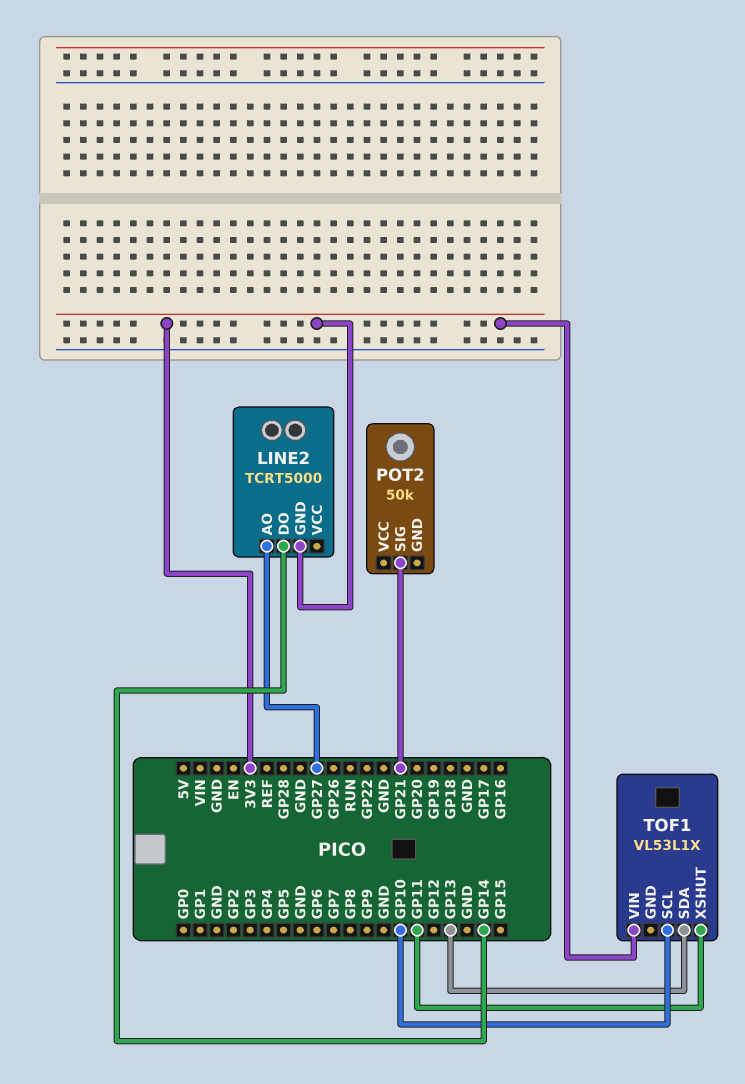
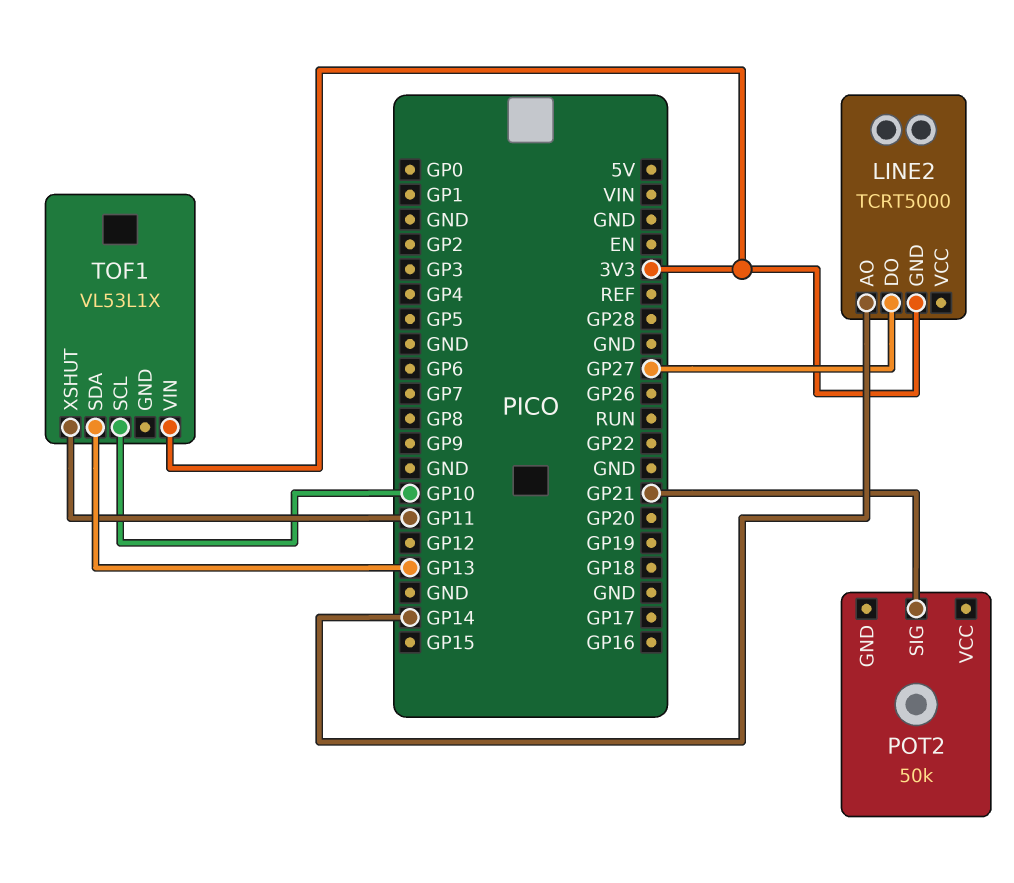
LINE2 pin AO: GP27 -> GP14
LINE2 pin DO: GP14 -> GP27

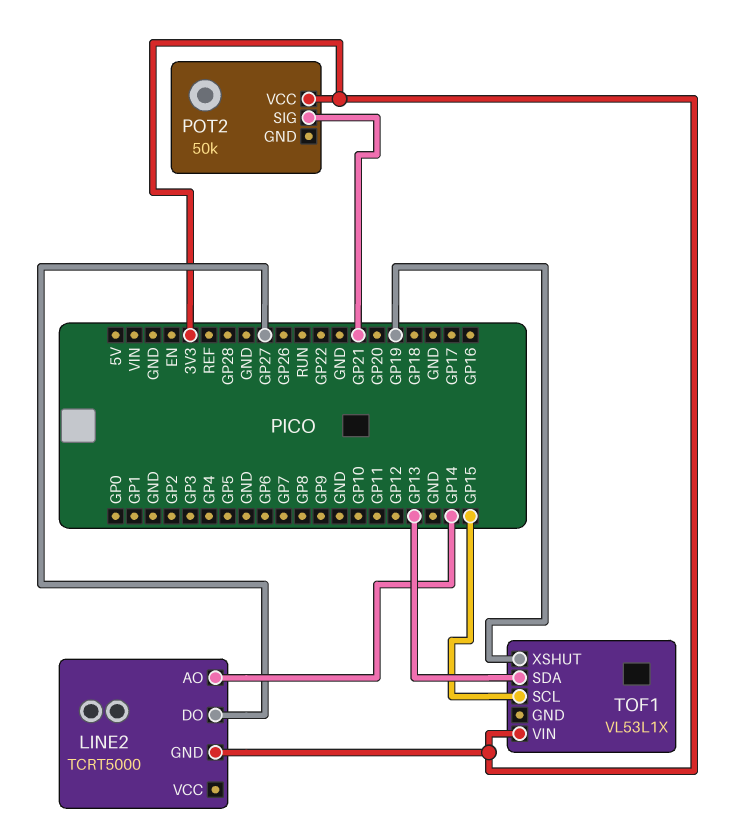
POT2 pin VCC: none -> 3V3
TOF1 pin SCL: GP10 -> GP15
TOF1 pin XSHUT: GP11 -> GP19

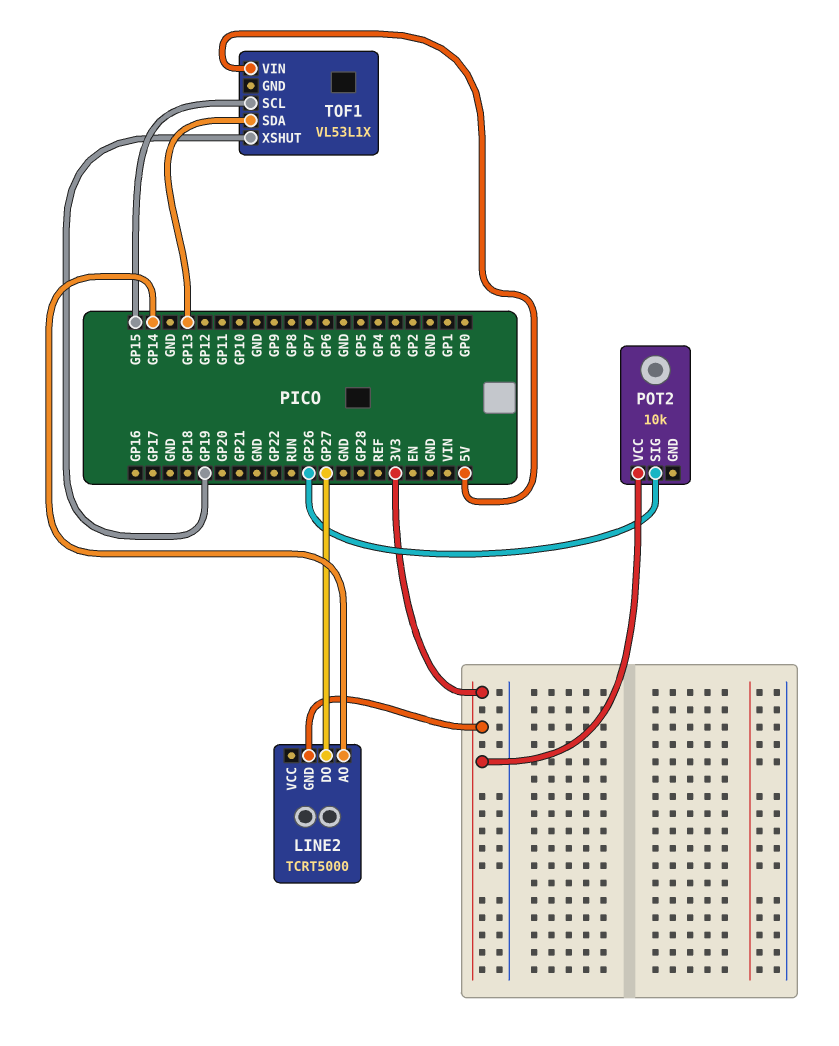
POT2: 50k -> 10k
POT2 pin SIG: GP21 -> GP26
TOF1 pin VIN: 3V3 -> 5V

